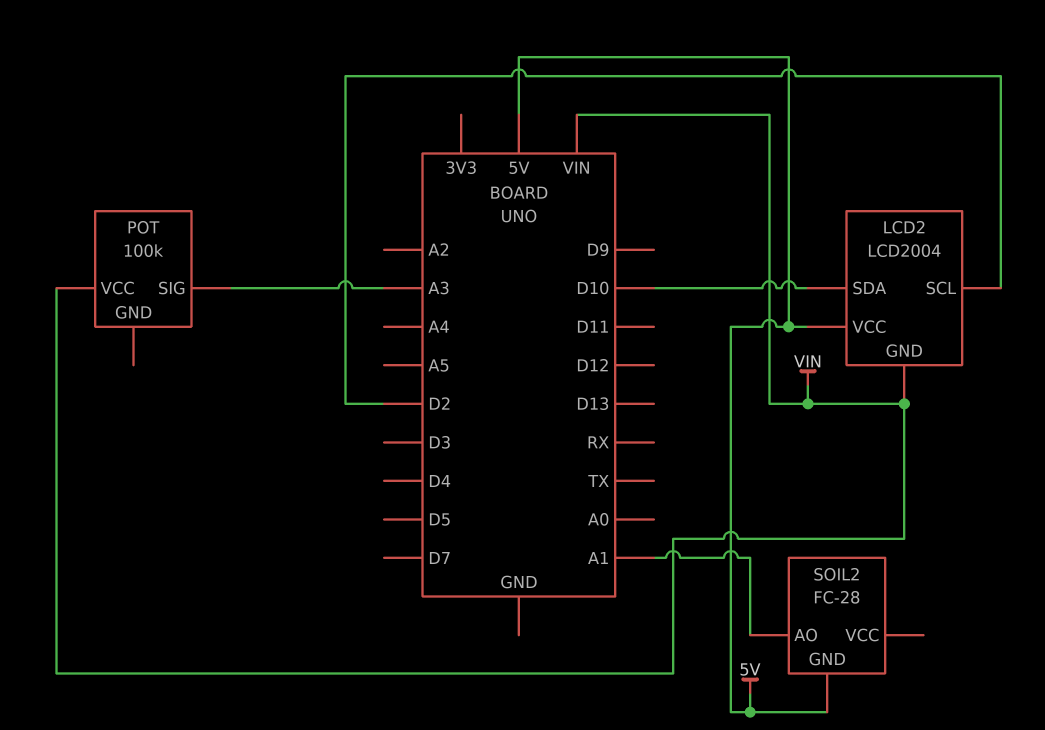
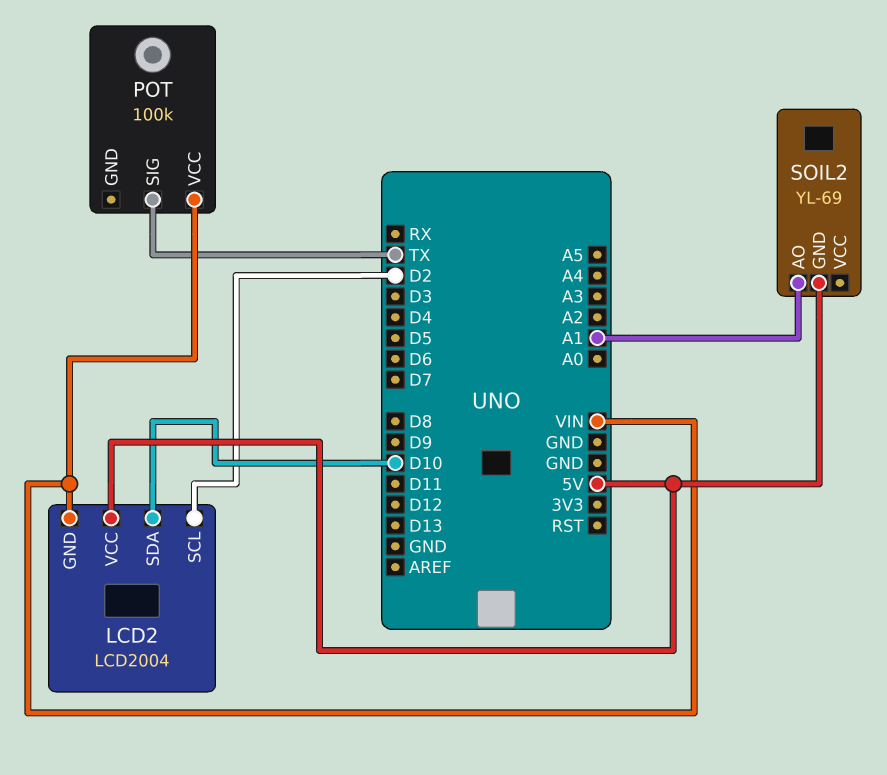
POT pin SIG: A3 -> TX
SOIL2: FC-28 -> YL-69

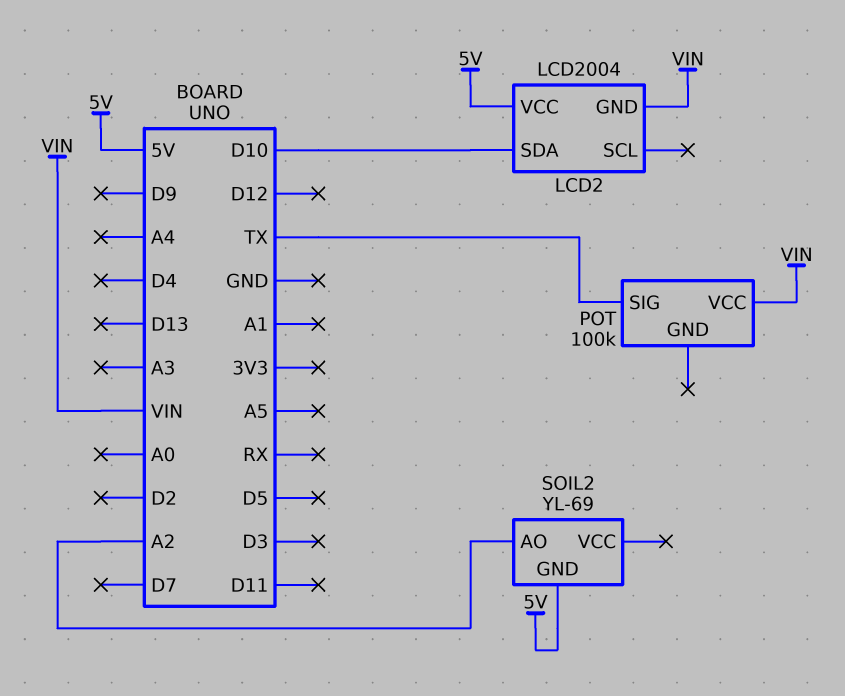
LCD2 pin SCL: D2 -> none
SOIL2 pin AO: A1 -> A2

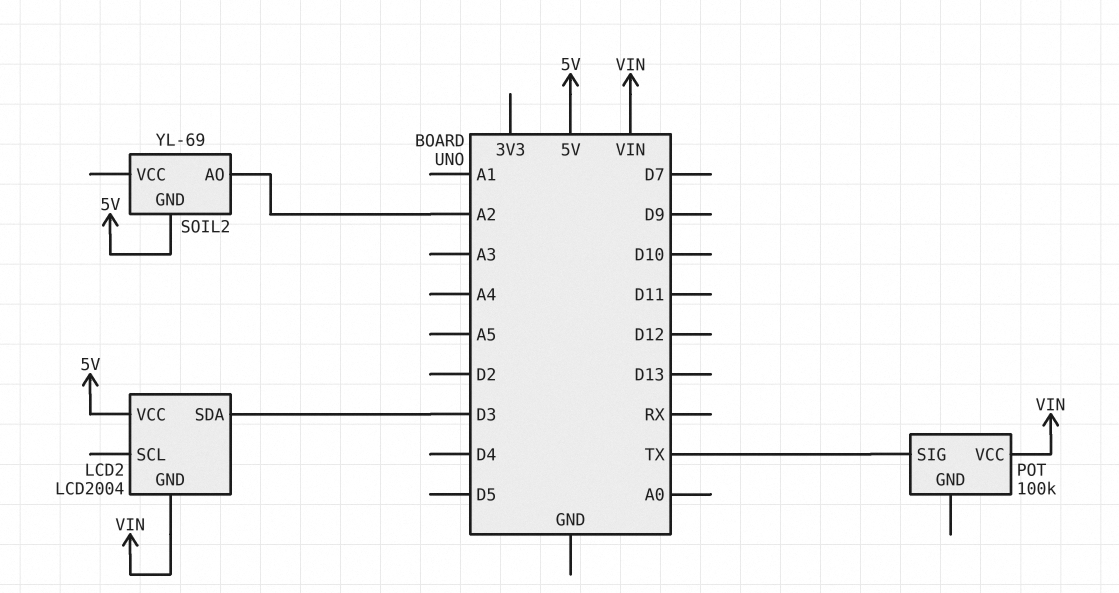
LCD2 pin SDA: D10 -> D3

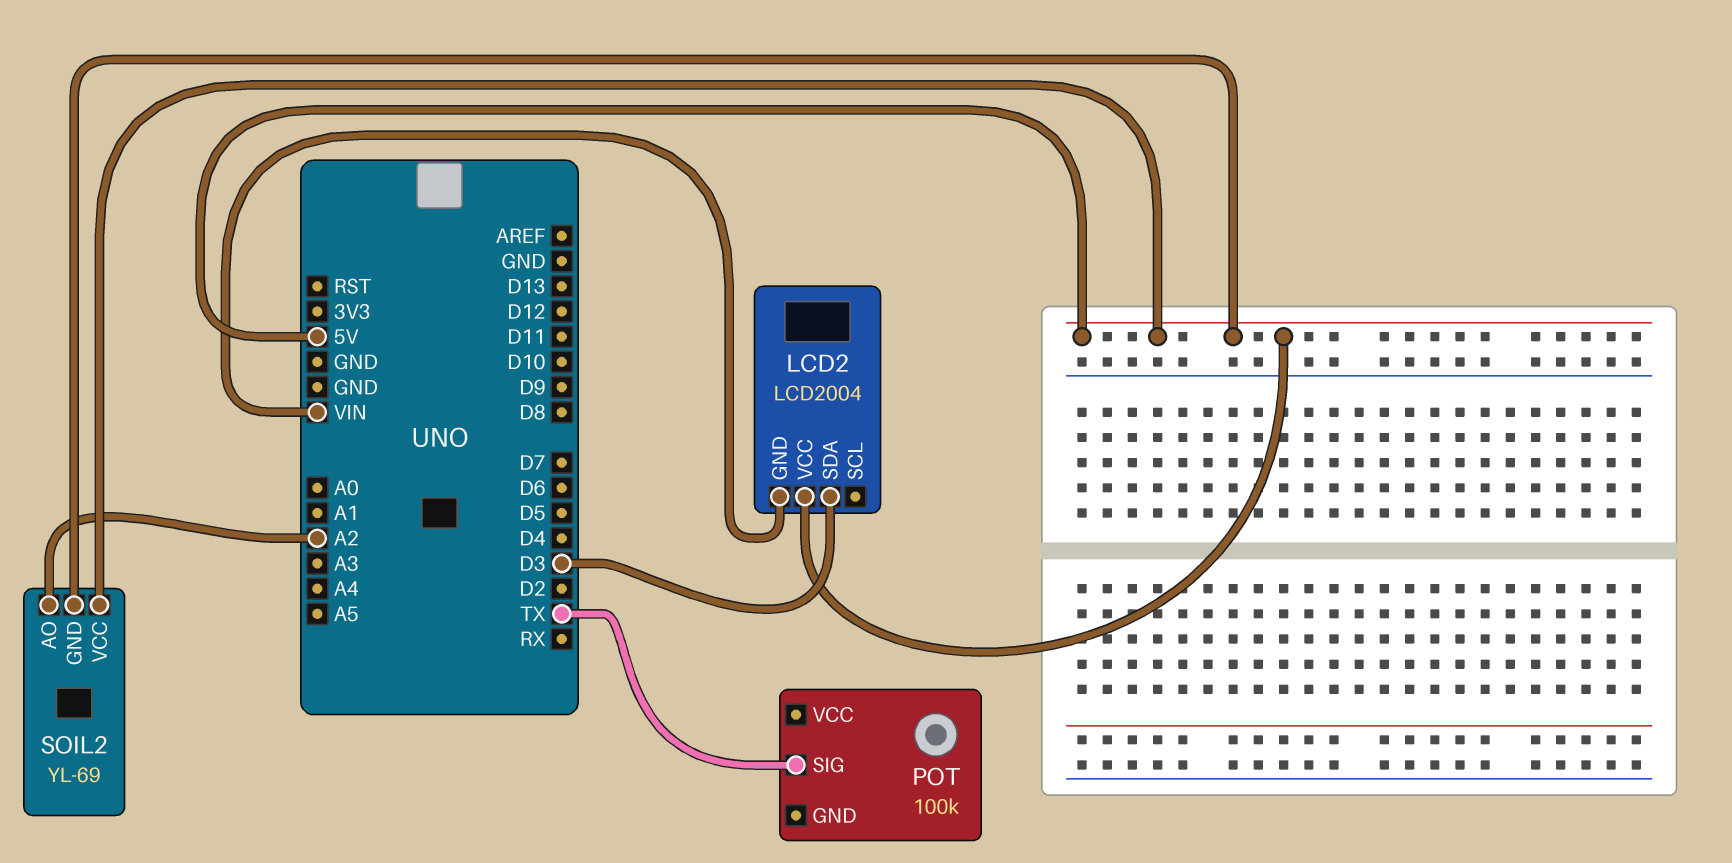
POT pin VCC: VIN -> none
SOIL2 pin VCC: none -> 5V

